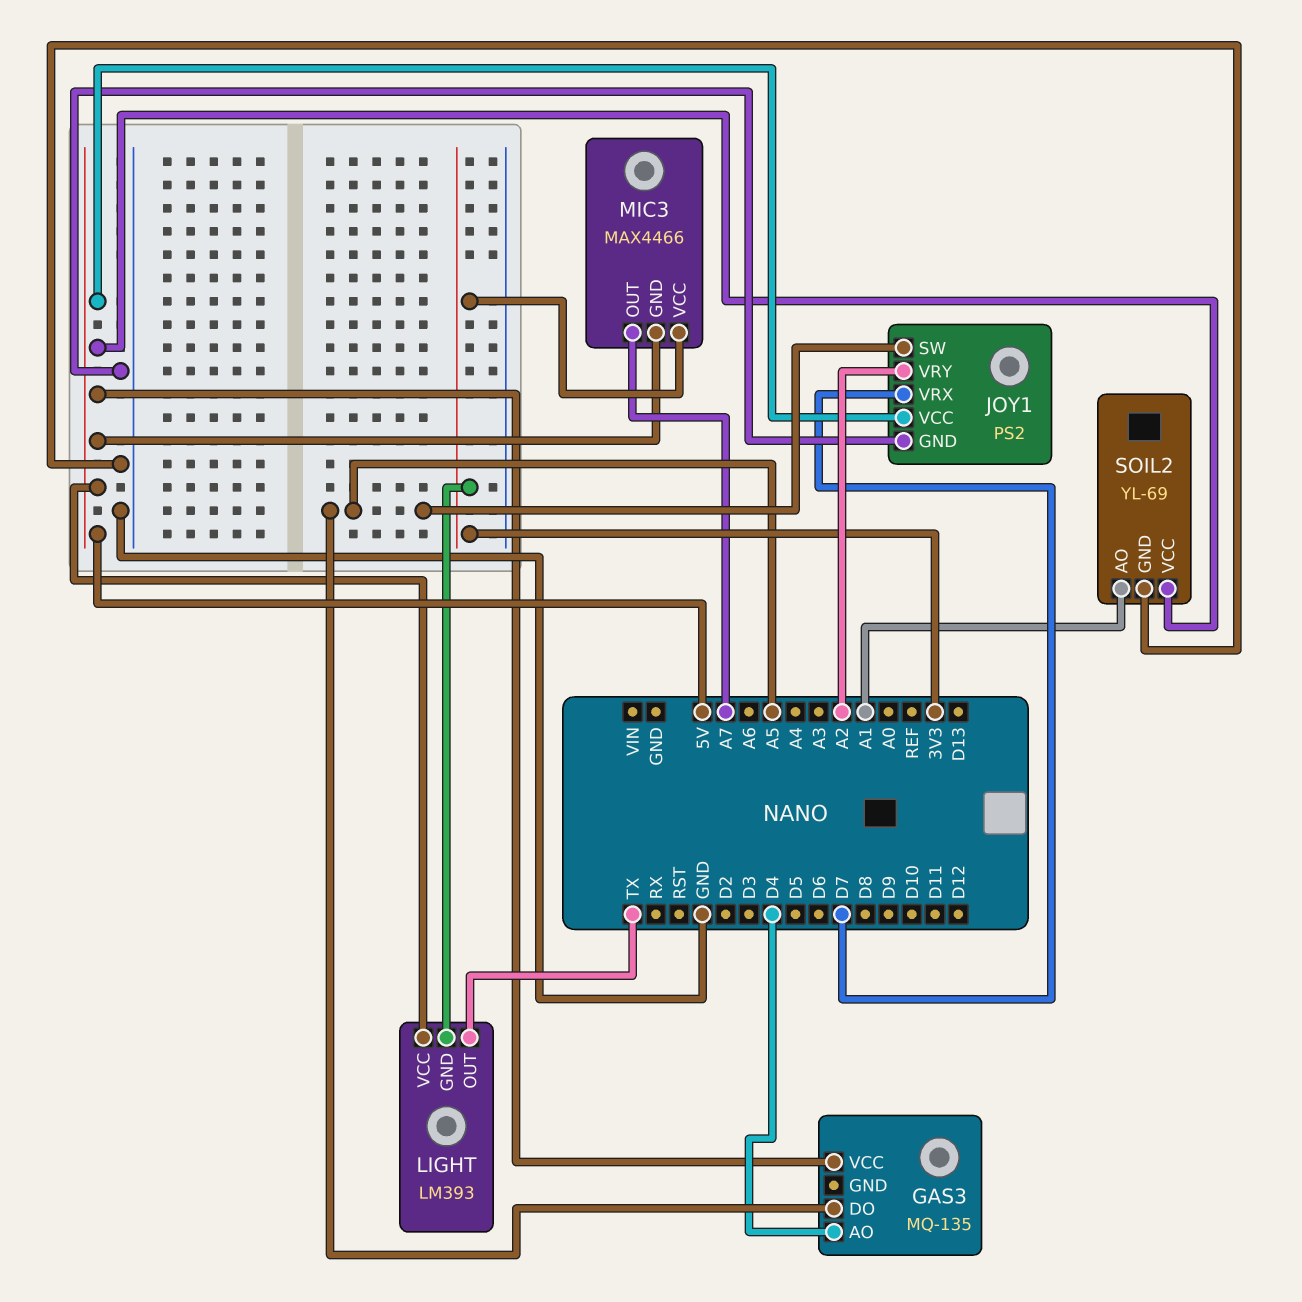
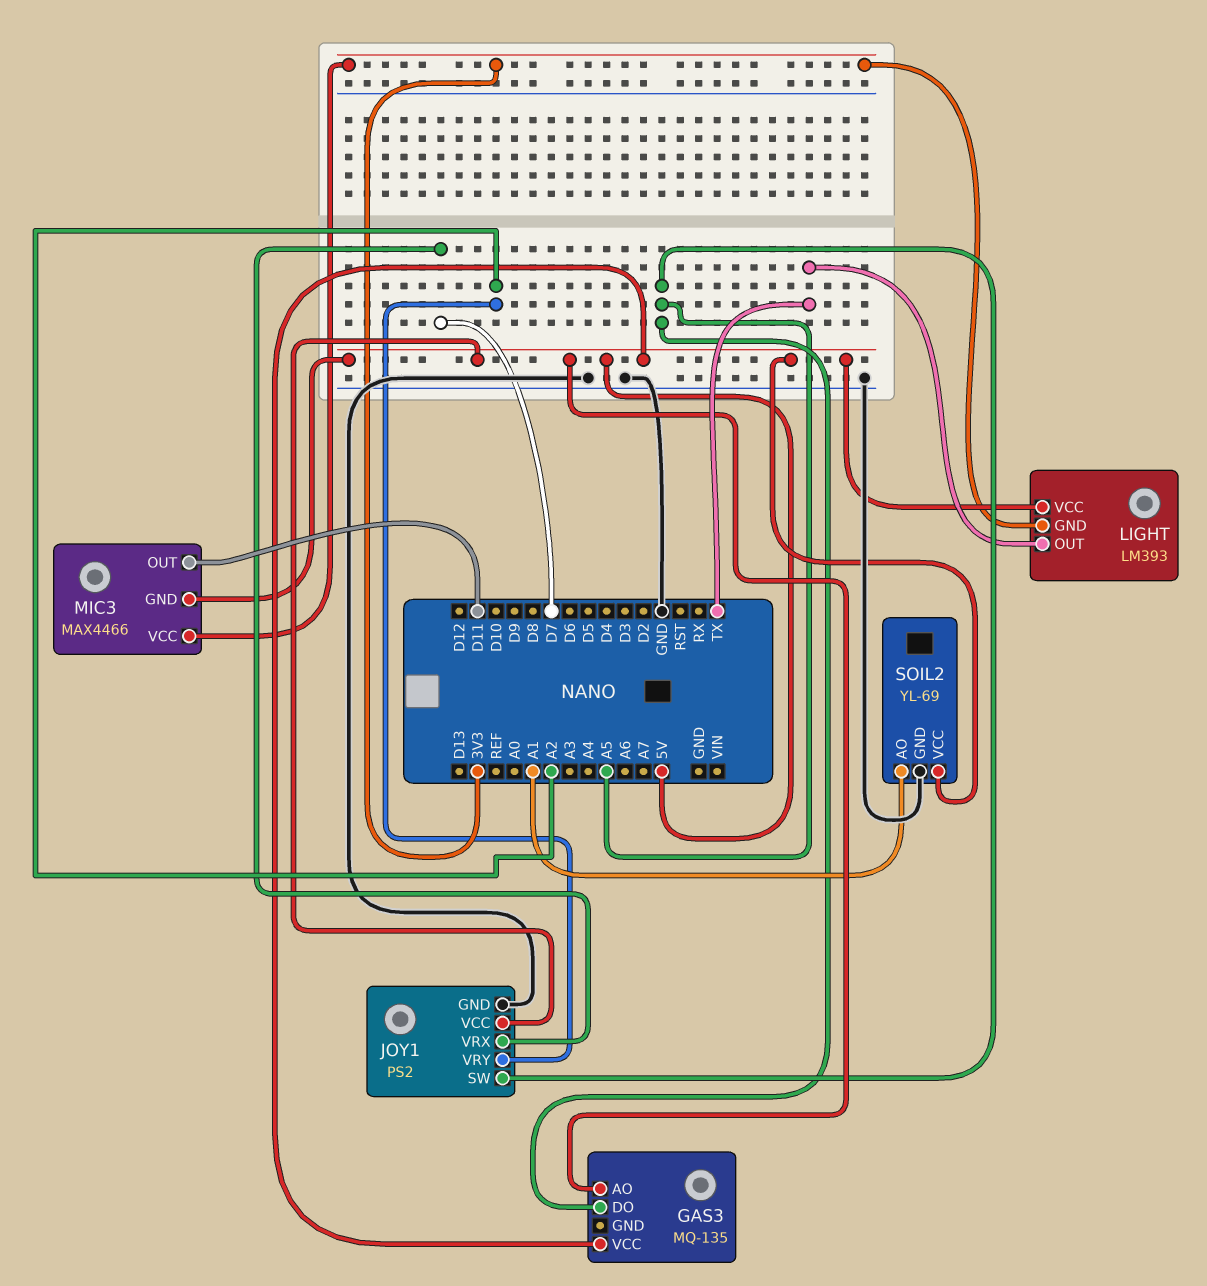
GAS3 pin AO: D4 -> 5V
MIC3 pin OUT: A7 -> D11

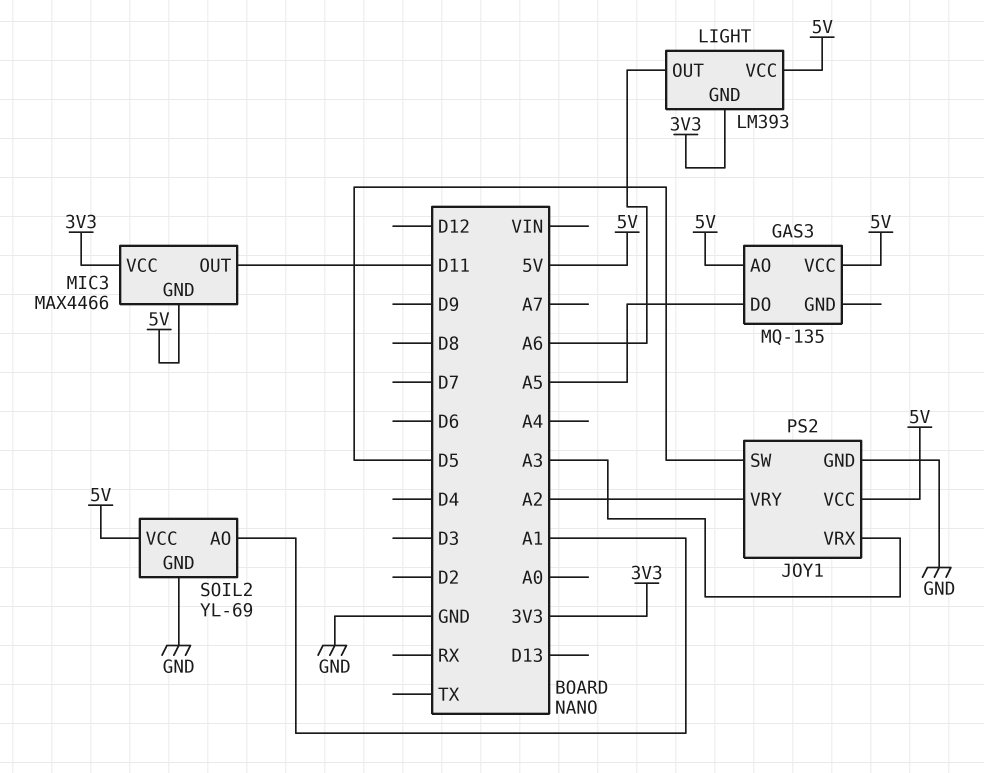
JOY1 pin SW: A5 -> D5
JOY1 pin VRX: D7 -> A3
LIGHT pin OUT: TX -> A6

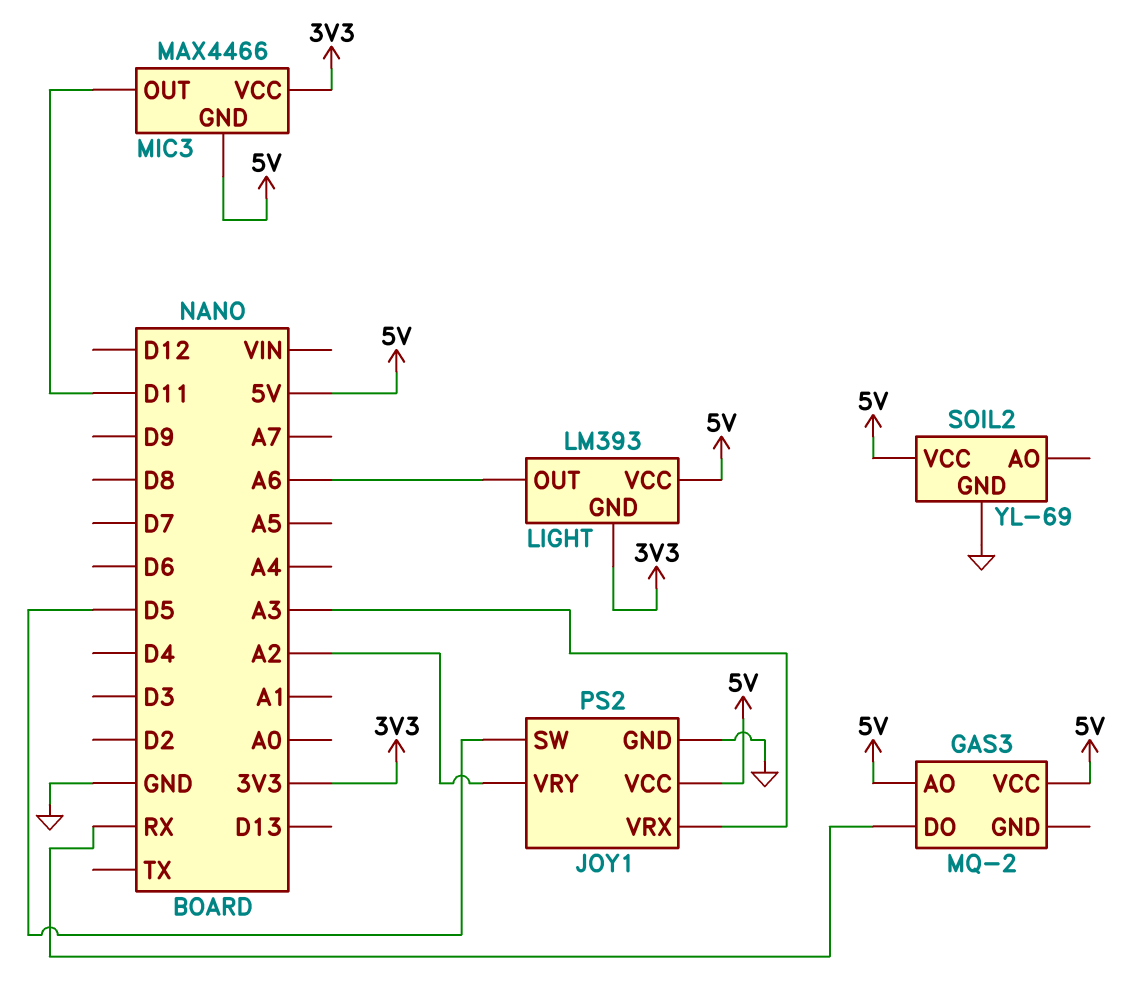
GAS3: MQ-135 -> MQ-2
GAS3 pin DO: A5 -> RX
SOIL2 pin AO: A1 -> none

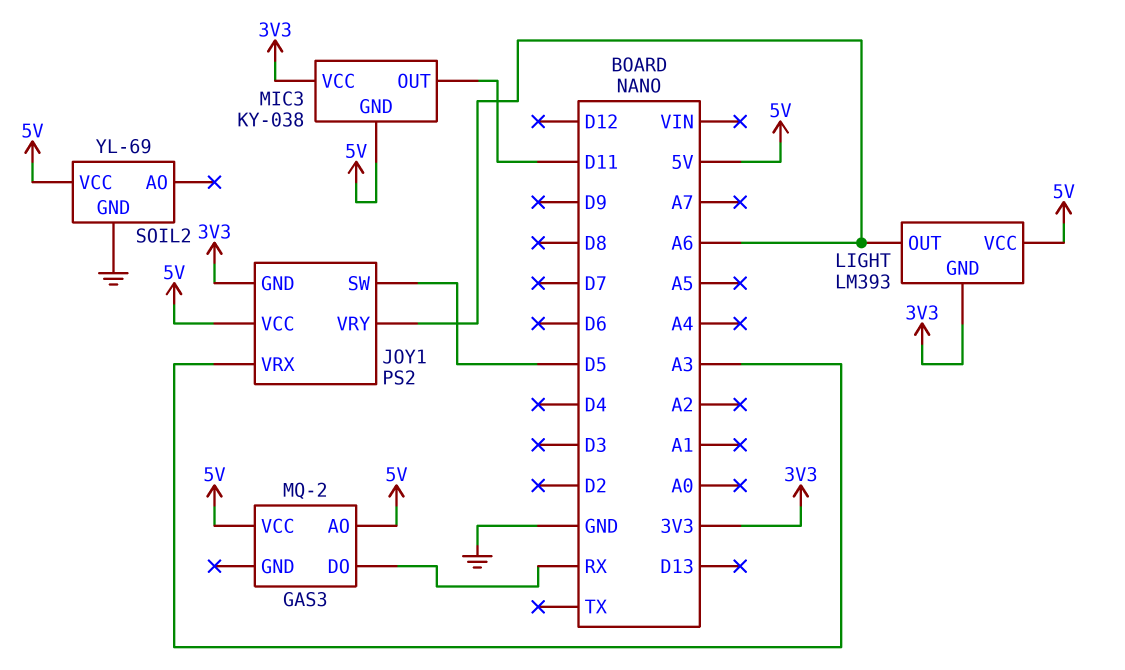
JOY1 pin GND: GND -> 3V3
JOY1 pin VRY: A2 -> A6
MIC3: MAX4466 -> KY-038

